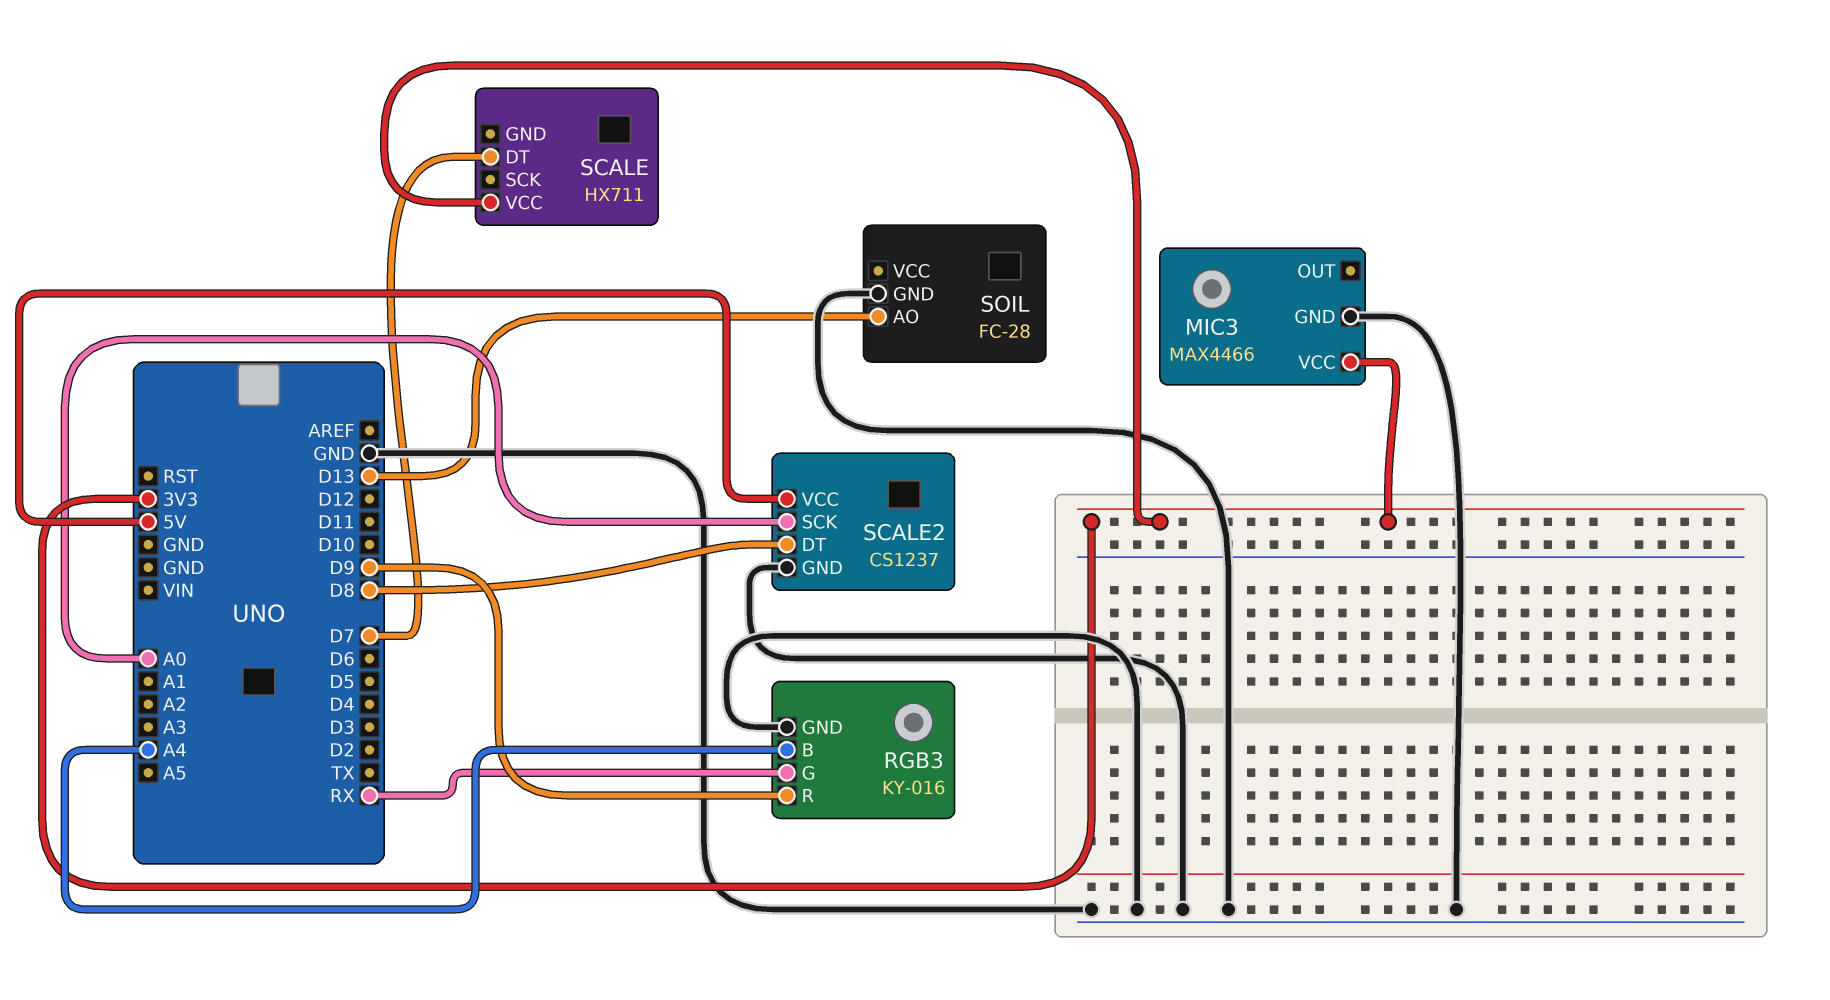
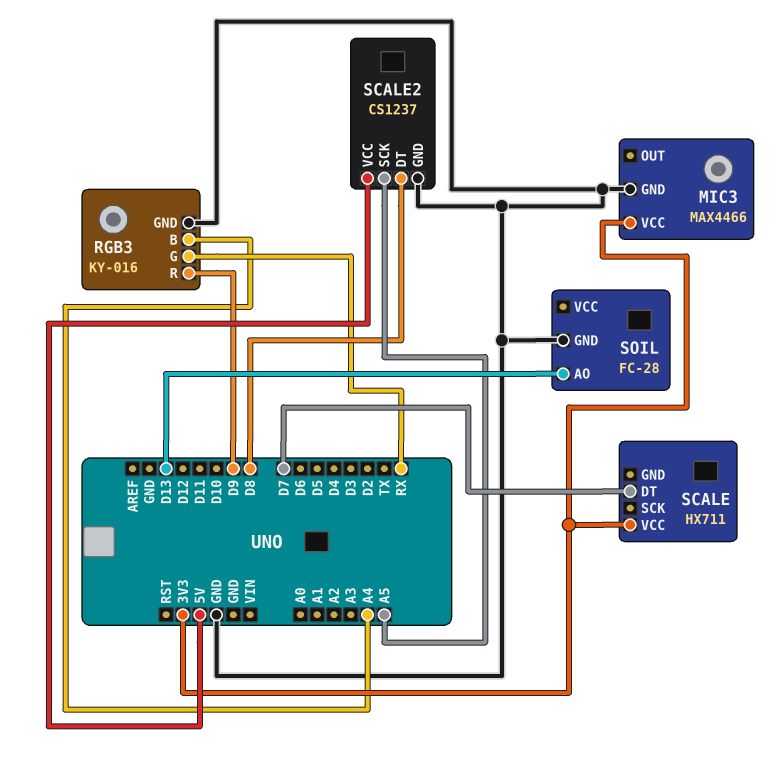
SCALE2 pin SCK: A0 -> A5

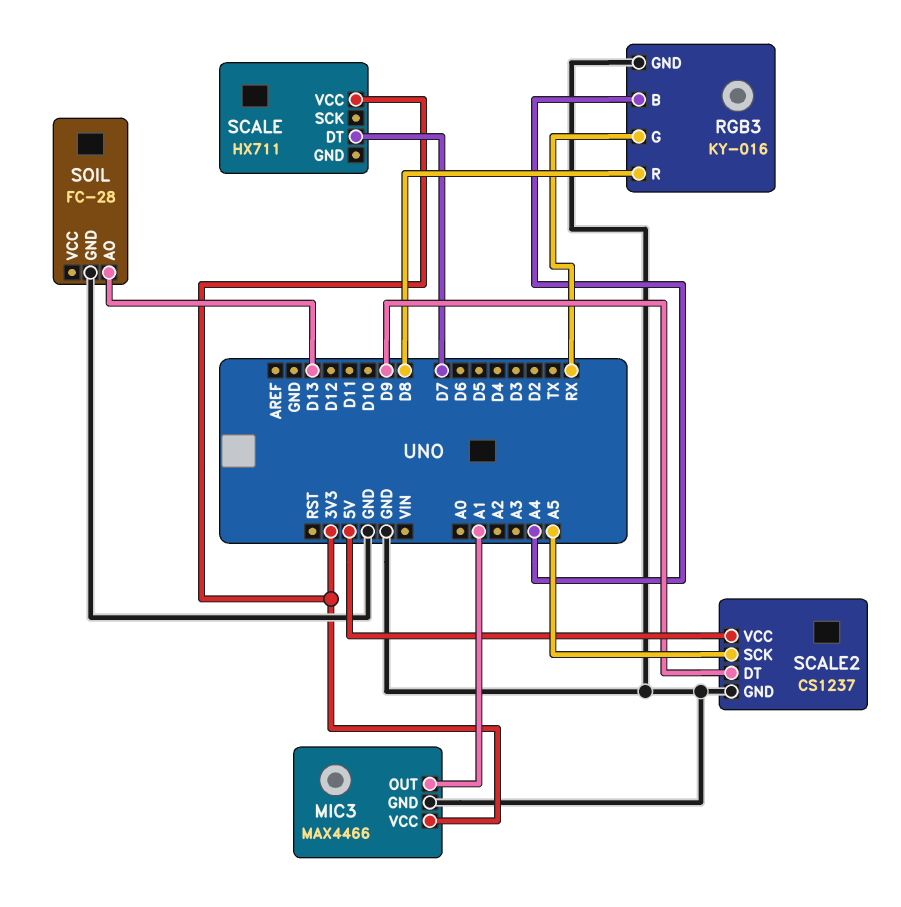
MIC3 pin OUT: none -> A1
RGB3 pin R: D9 -> D8
SCALE2 pin DT: D8 -> D9

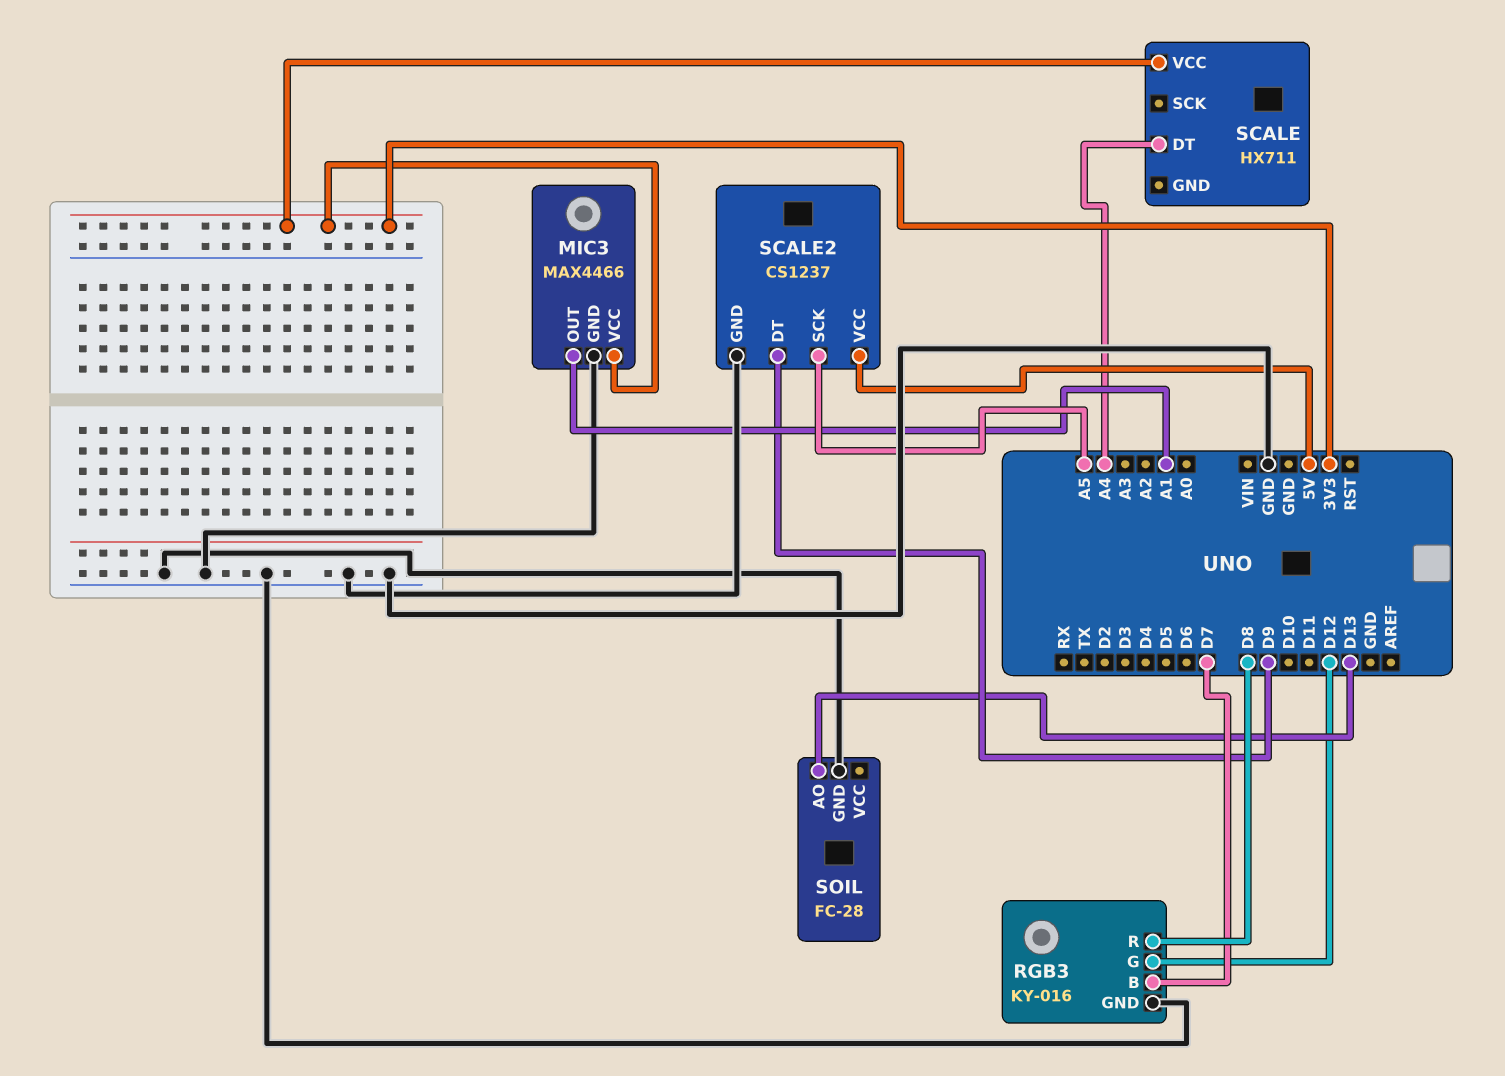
RGB3 pin B: A4 -> D7
RGB3 pin G: RX -> D12
SCALE pin DT: D7 -> A4

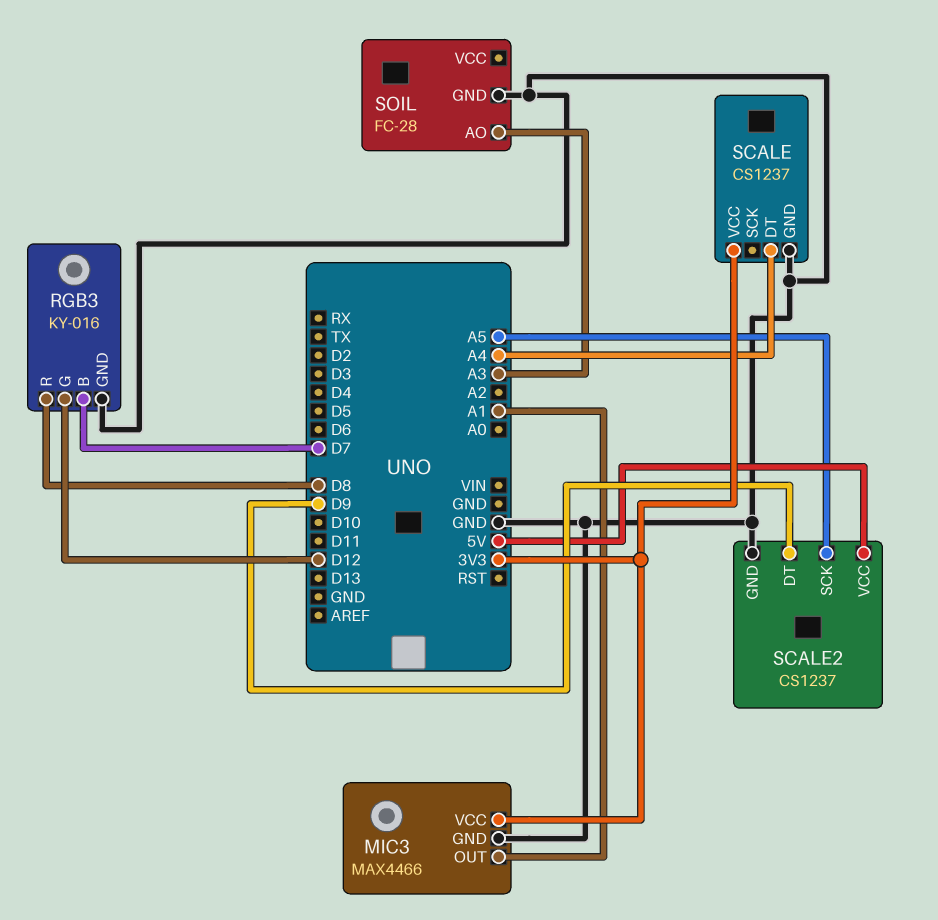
SCALE: HX711 -> CS1237
SCALE pin GND: none -> GND
SOIL pin AO: D13 -> A3

